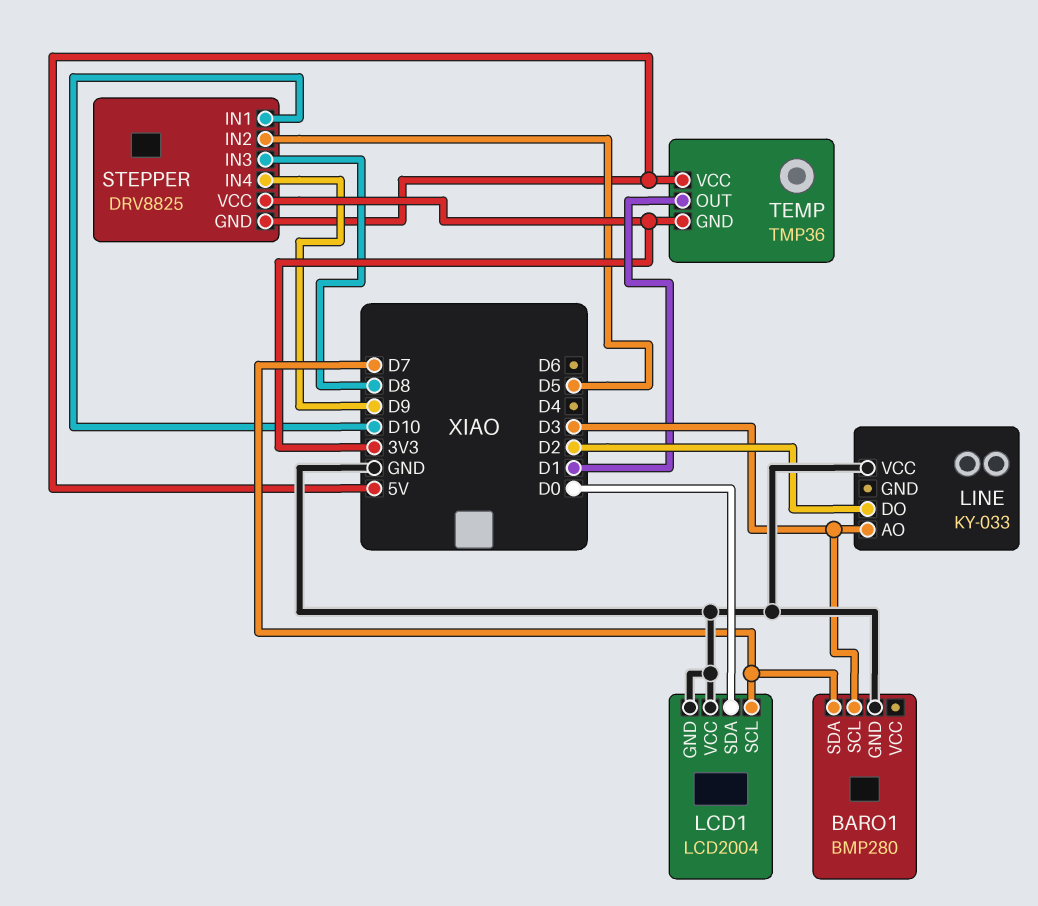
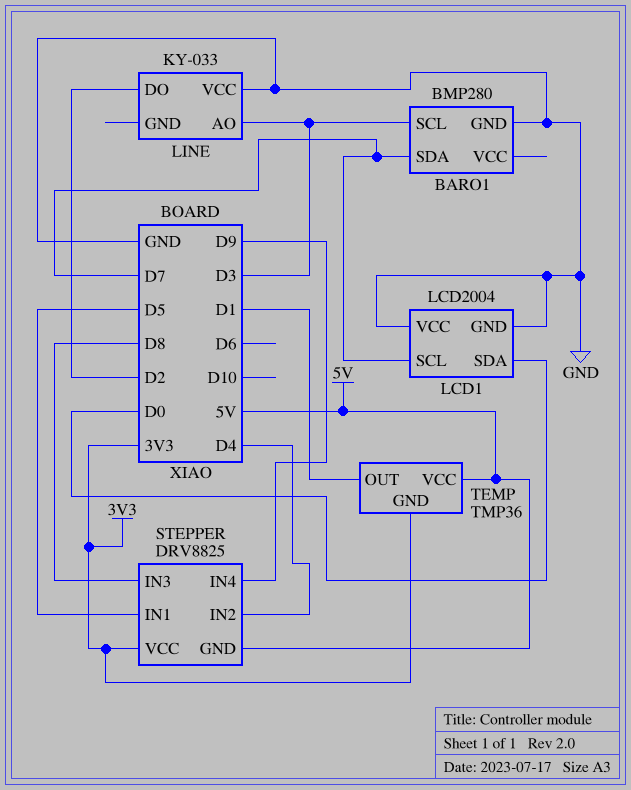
STEPPER pin IN1: D10 -> D5
STEPPER pin IN2: D5 -> D4

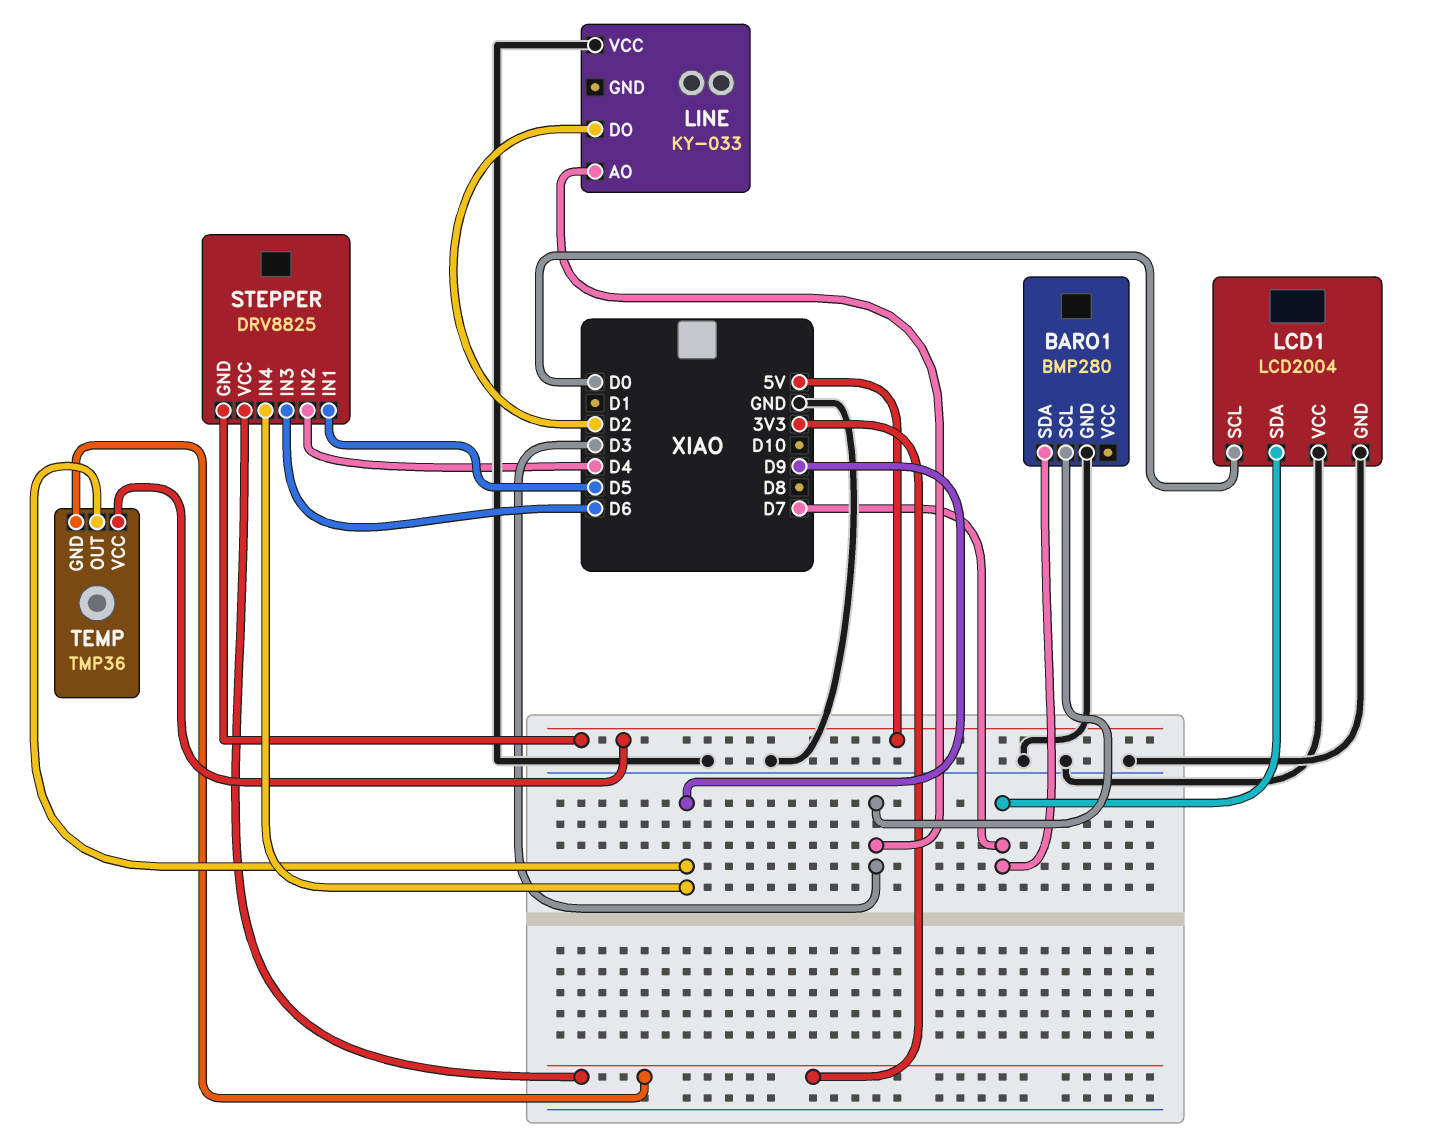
LCD1 pin SCL: D7 -> D0
LCD1 pin SDA: D0 -> D7
STEPPER pin IN3: D8 -> D6
TEMP pin OUT: D1 -> D9

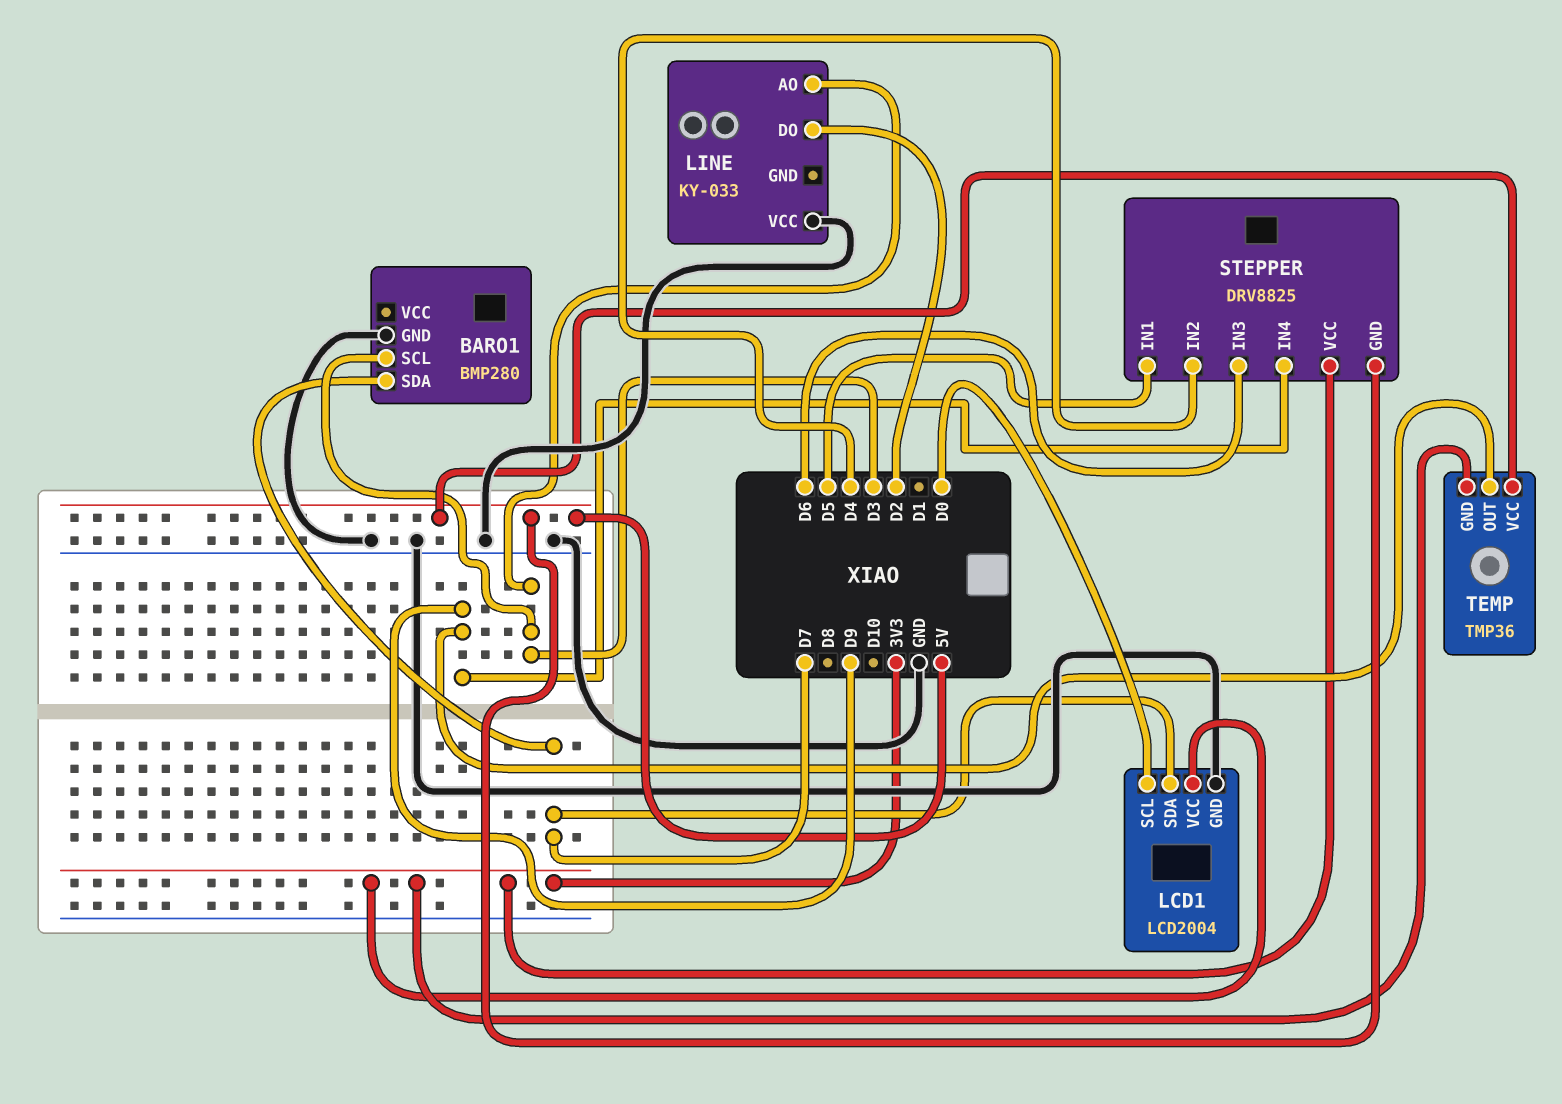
LCD1 pin VCC: GND -> 3V3

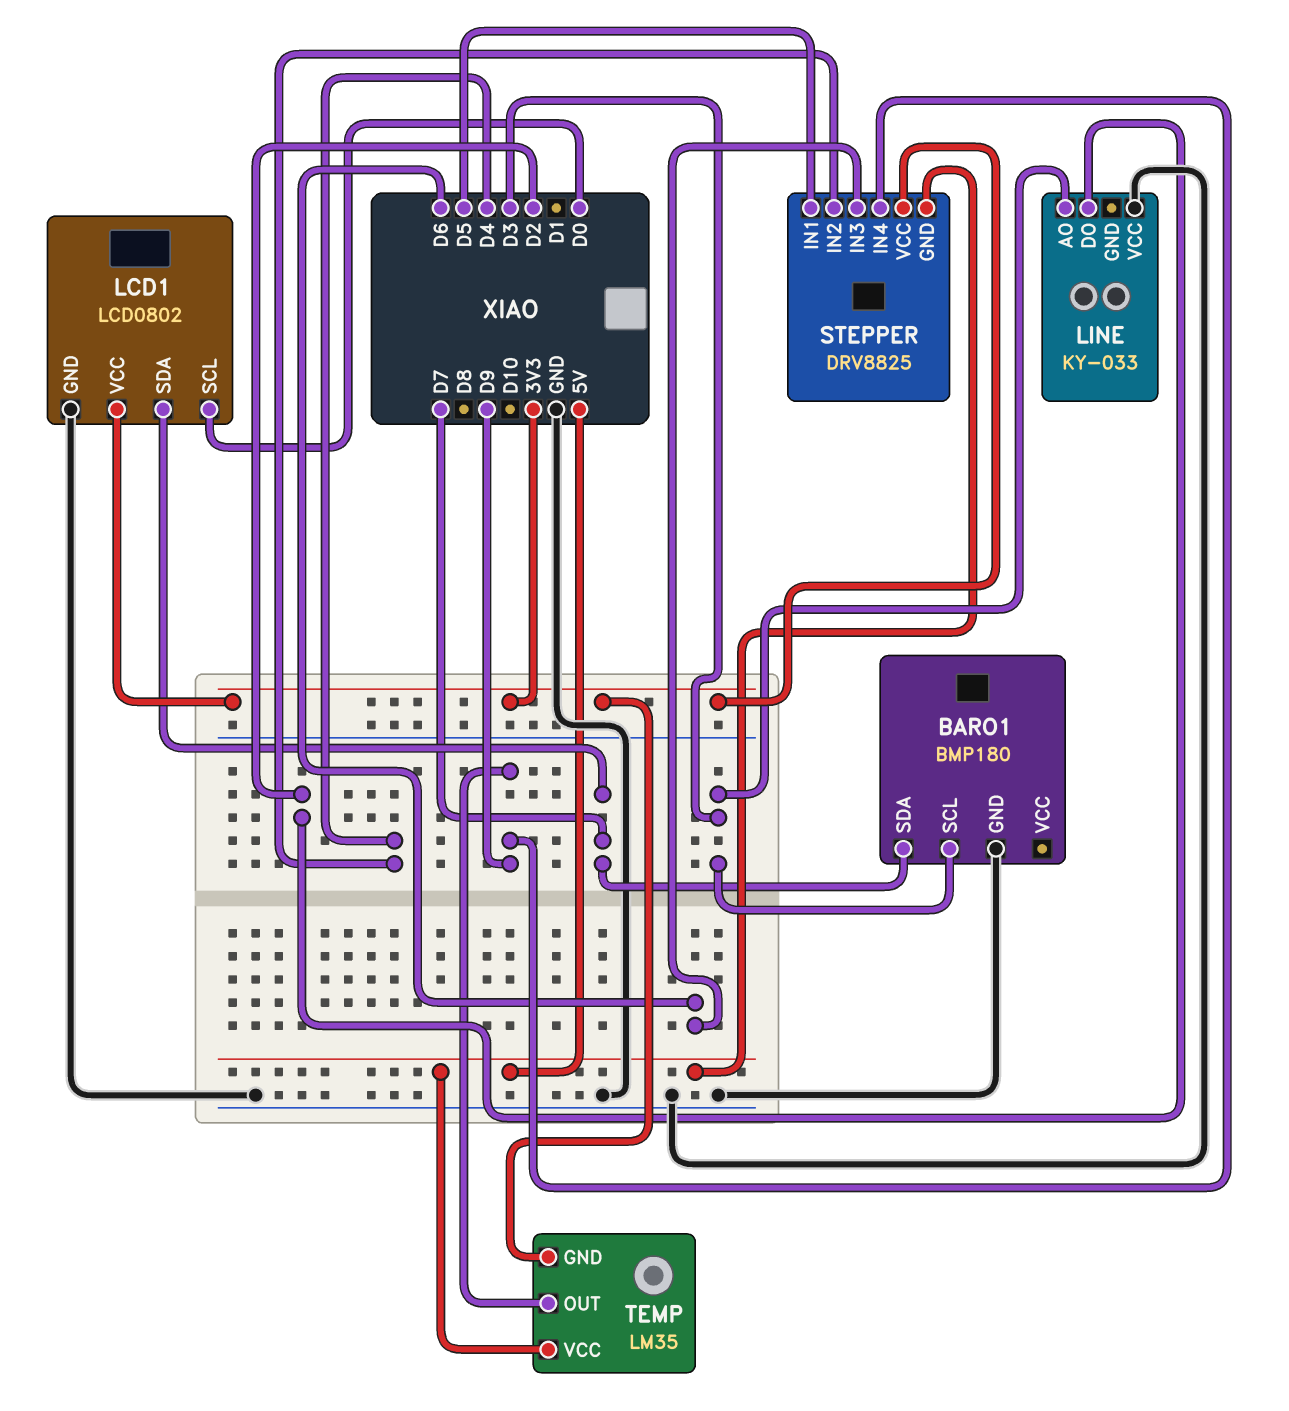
BARO1: BMP280 -> BMP180
LCD1: LCD2004 -> LCD0802
TEMP: TMP36 -> LM35

